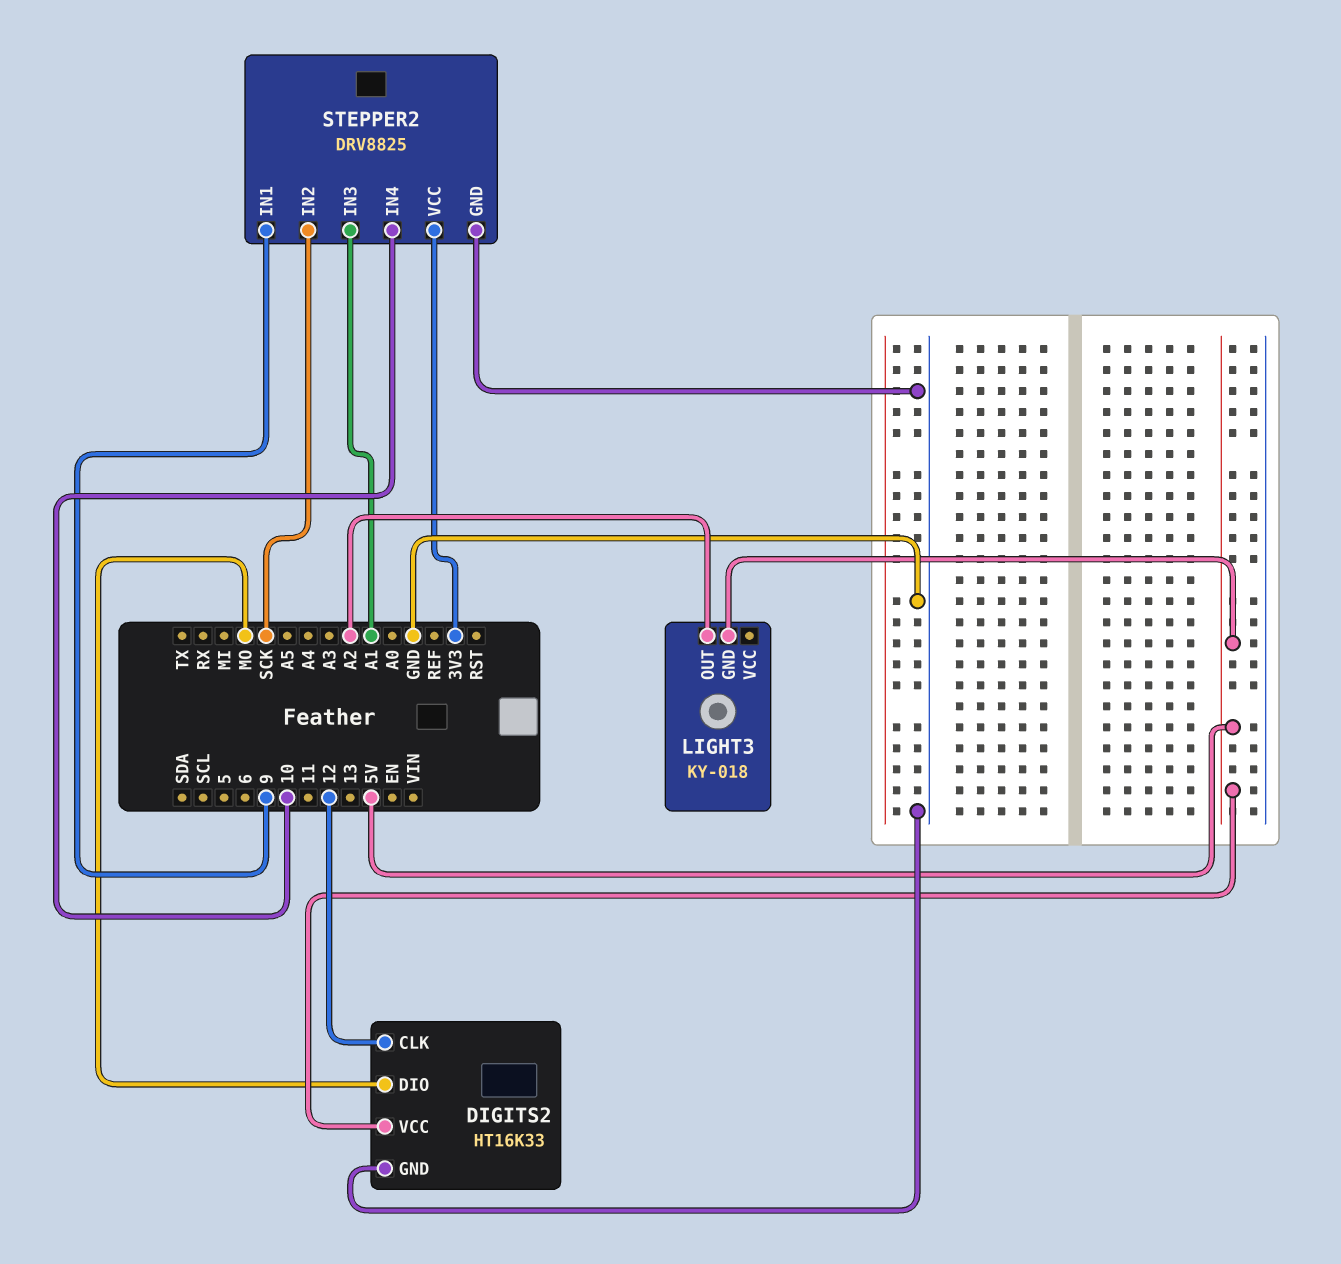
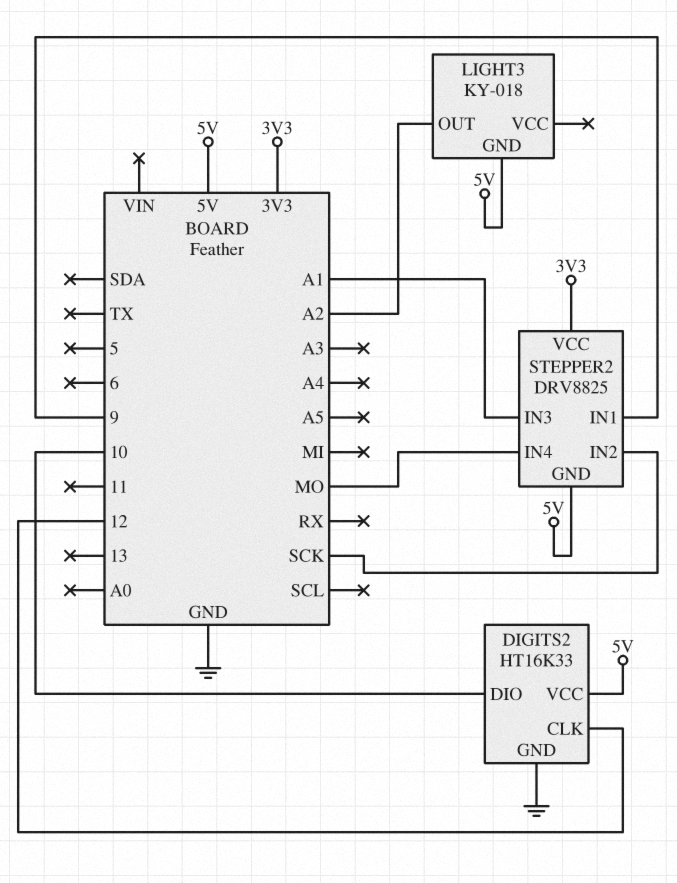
DIGITS2 pin DIO: MO -> 10
STEPPER2 pin GND: GND -> 5V
STEPPER2 pin IN4: 10 -> MO

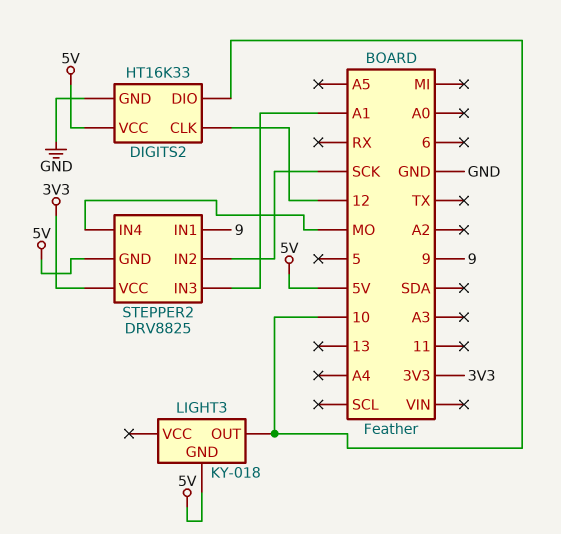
LIGHT3 pin OUT: A2 -> 10

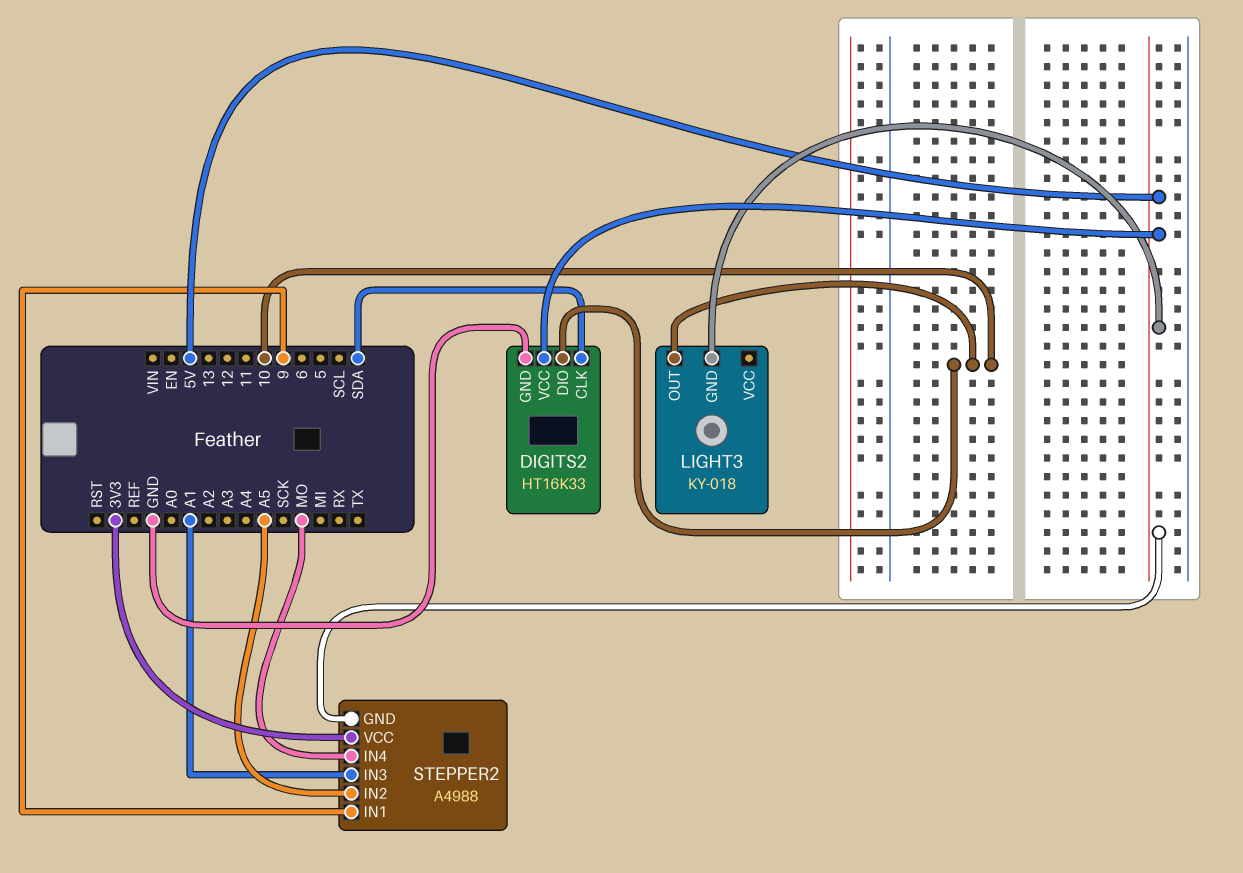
DIGITS2 pin CLK: 12 -> SDA
STEPPER2: DRV8825 -> A4988
STEPPER2 pin IN2: SCK -> A5

